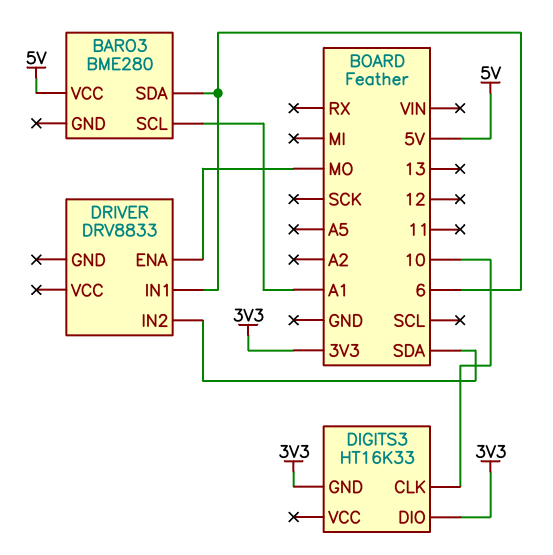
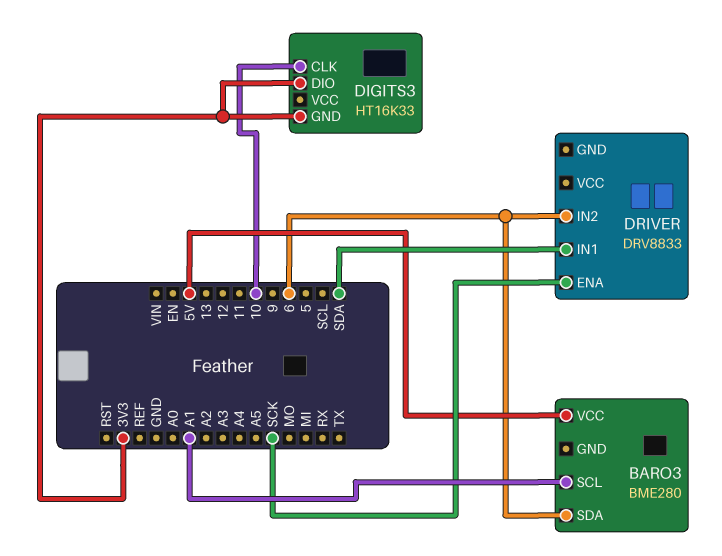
DRIVER pin ENA: MO -> SCK
DRIVER pin IN1: 6 -> SDA
DRIVER pin IN2: SDA -> 6

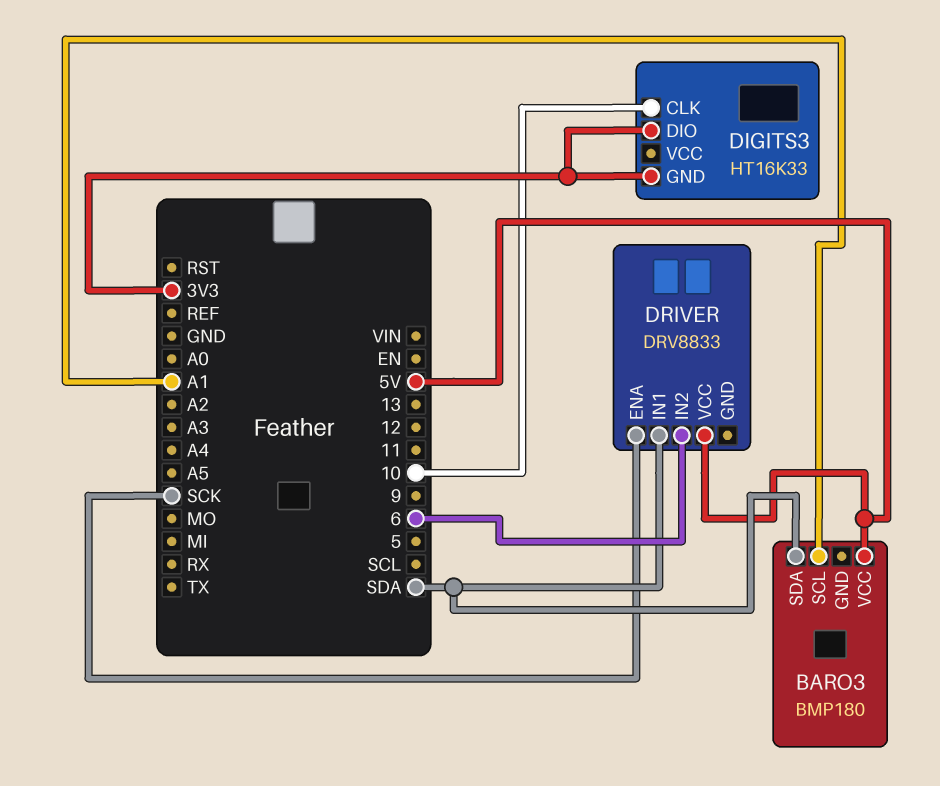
BARO3: BME280 -> BMP180
BARO3 pin SDA: 6 -> SDA
DRIVER pin VCC: none -> 5V

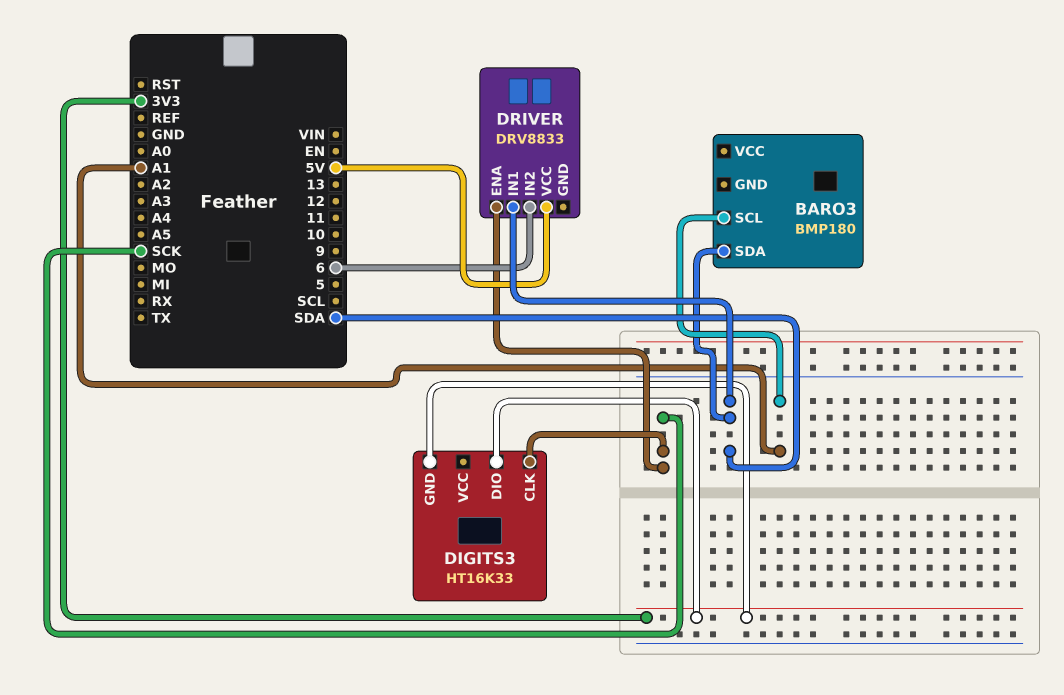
BARO3 pin VCC: 5V -> none
DIGITS3 pin CLK: 10 -> SCK

